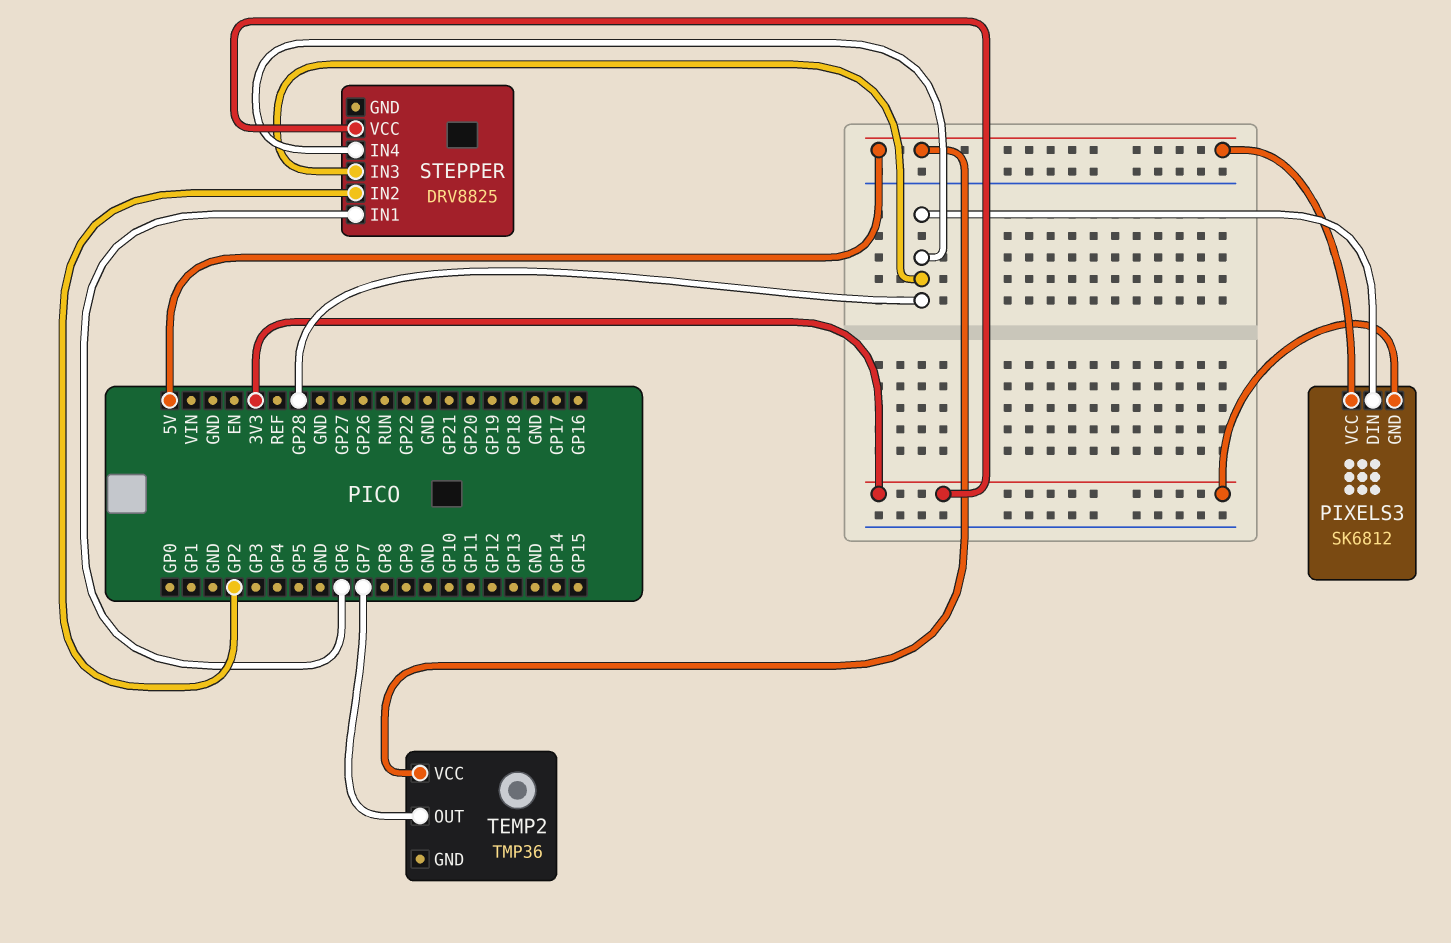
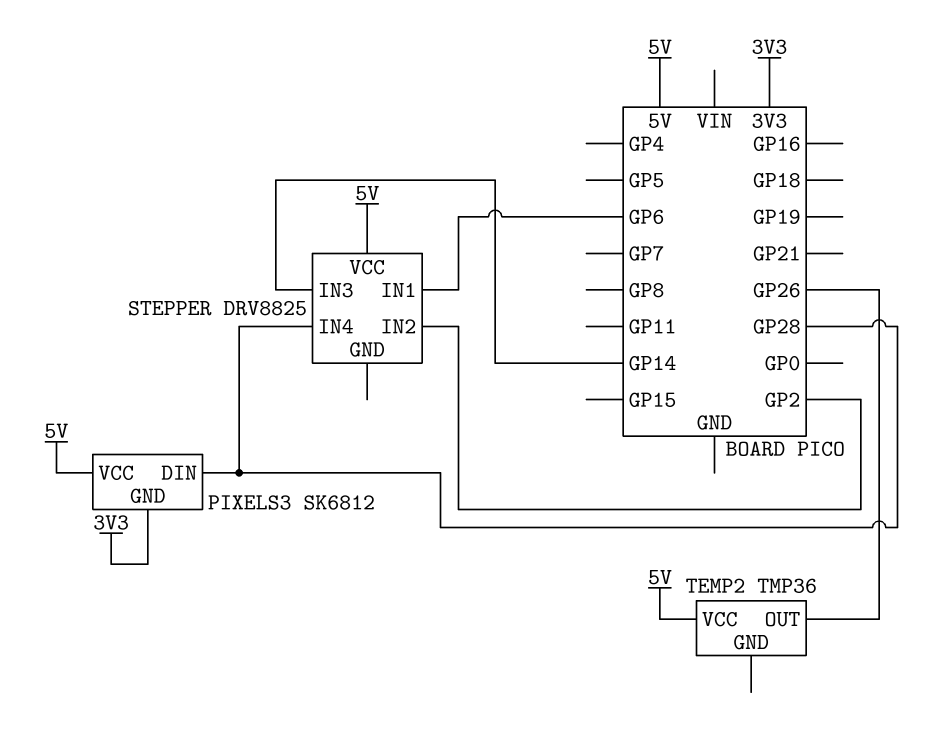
STEPPER pin IN3: GP28 -> GP14
STEPPER pin VCC: 3V3 -> 5V
TEMP2 pin OUT: GP7 -> GP26

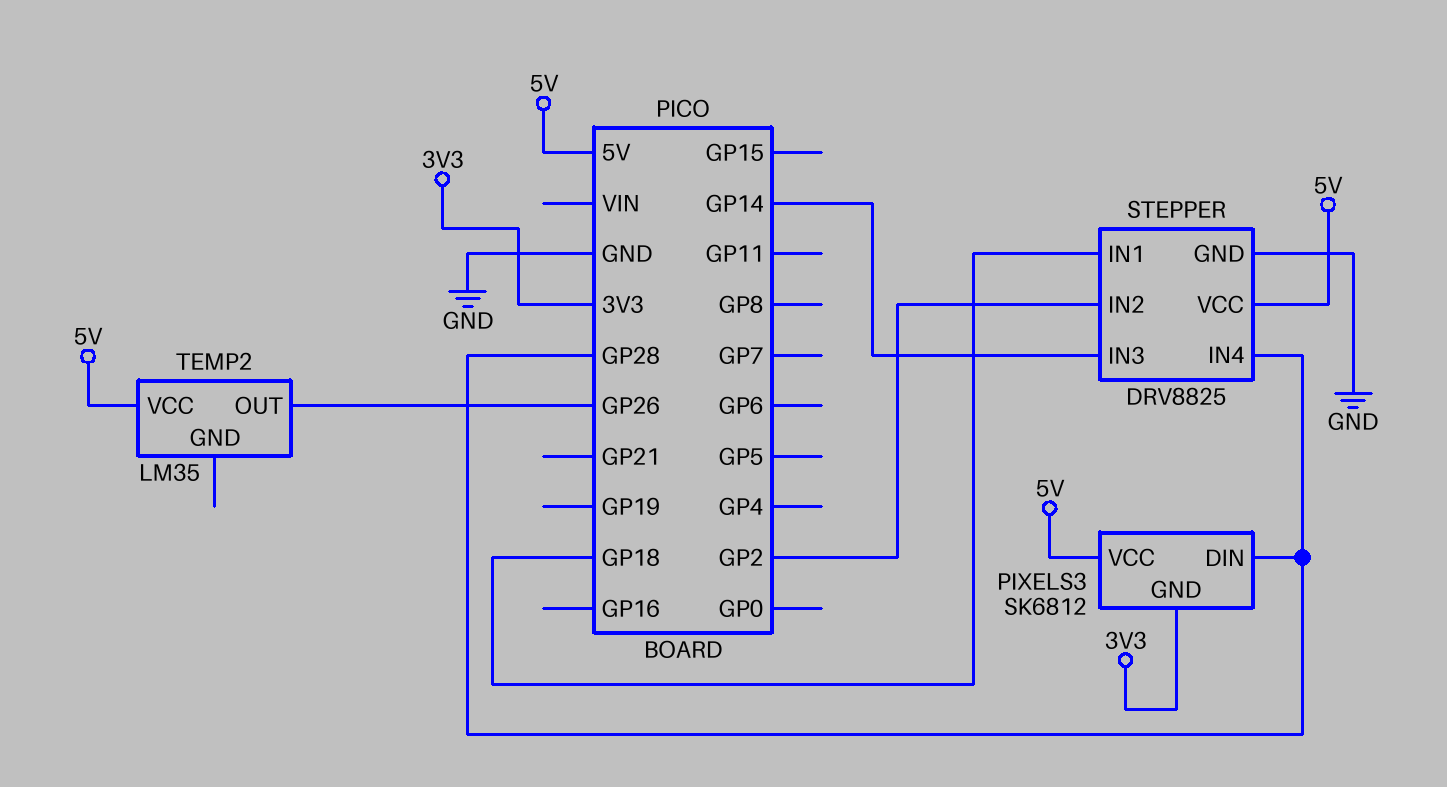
STEPPER pin GND: none -> GND
STEPPER pin IN1: GP6 -> GP18
TEMP2: TMP36 -> LM35

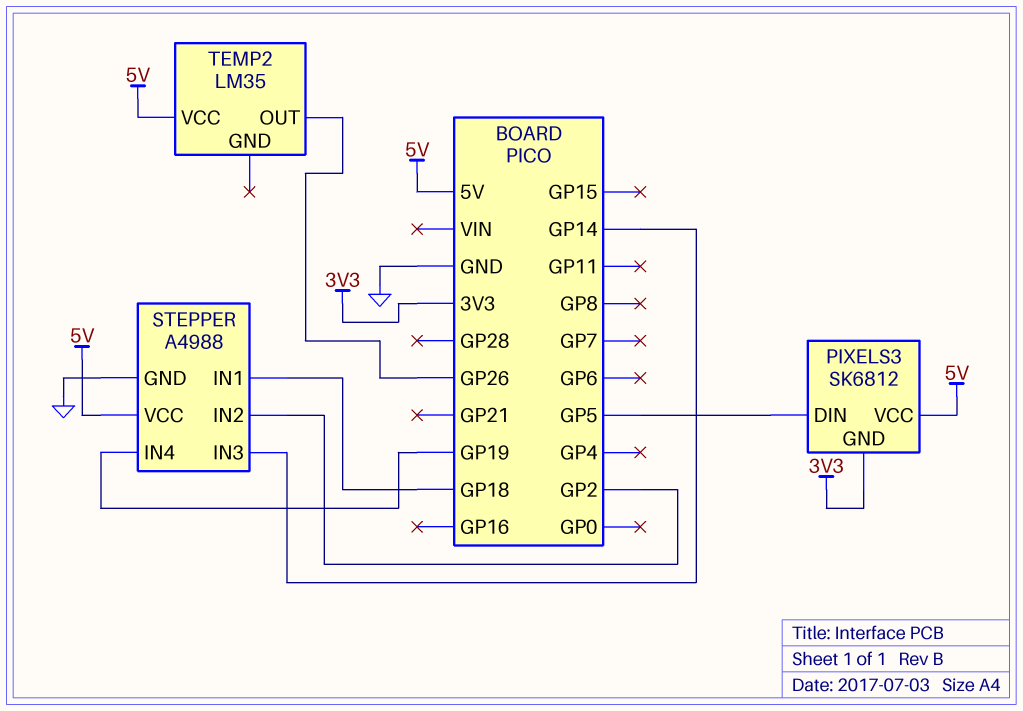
PIXELS3 pin DIN: GP28 -> GP5
STEPPER: DRV8825 -> A4988
STEPPER pin IN4: GP28 -> GP19

